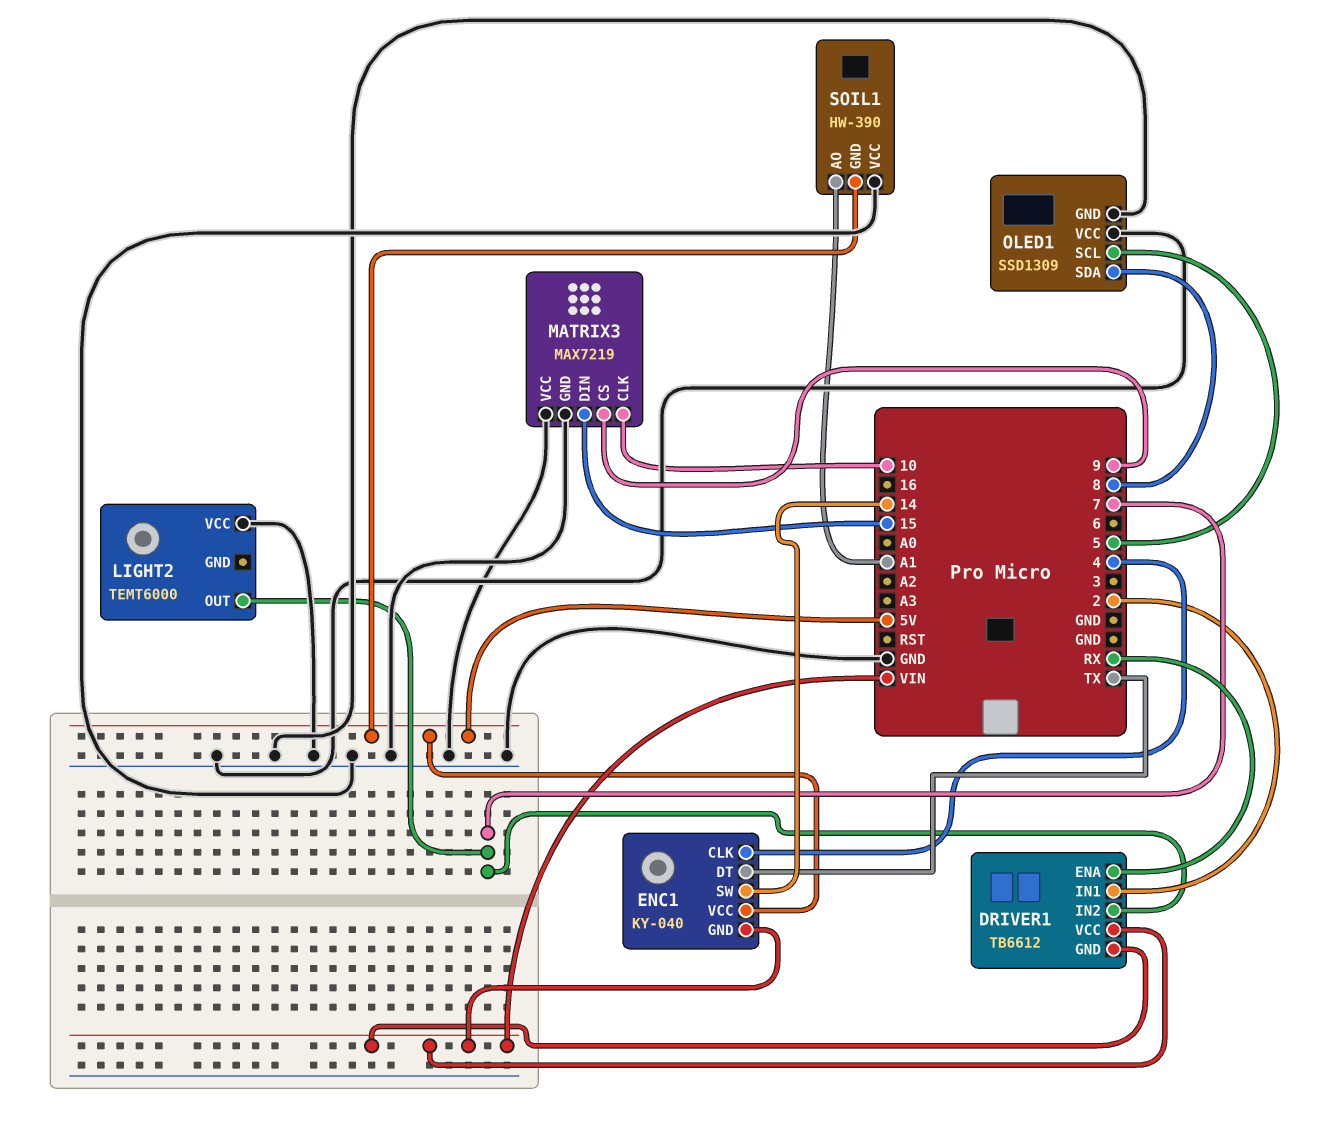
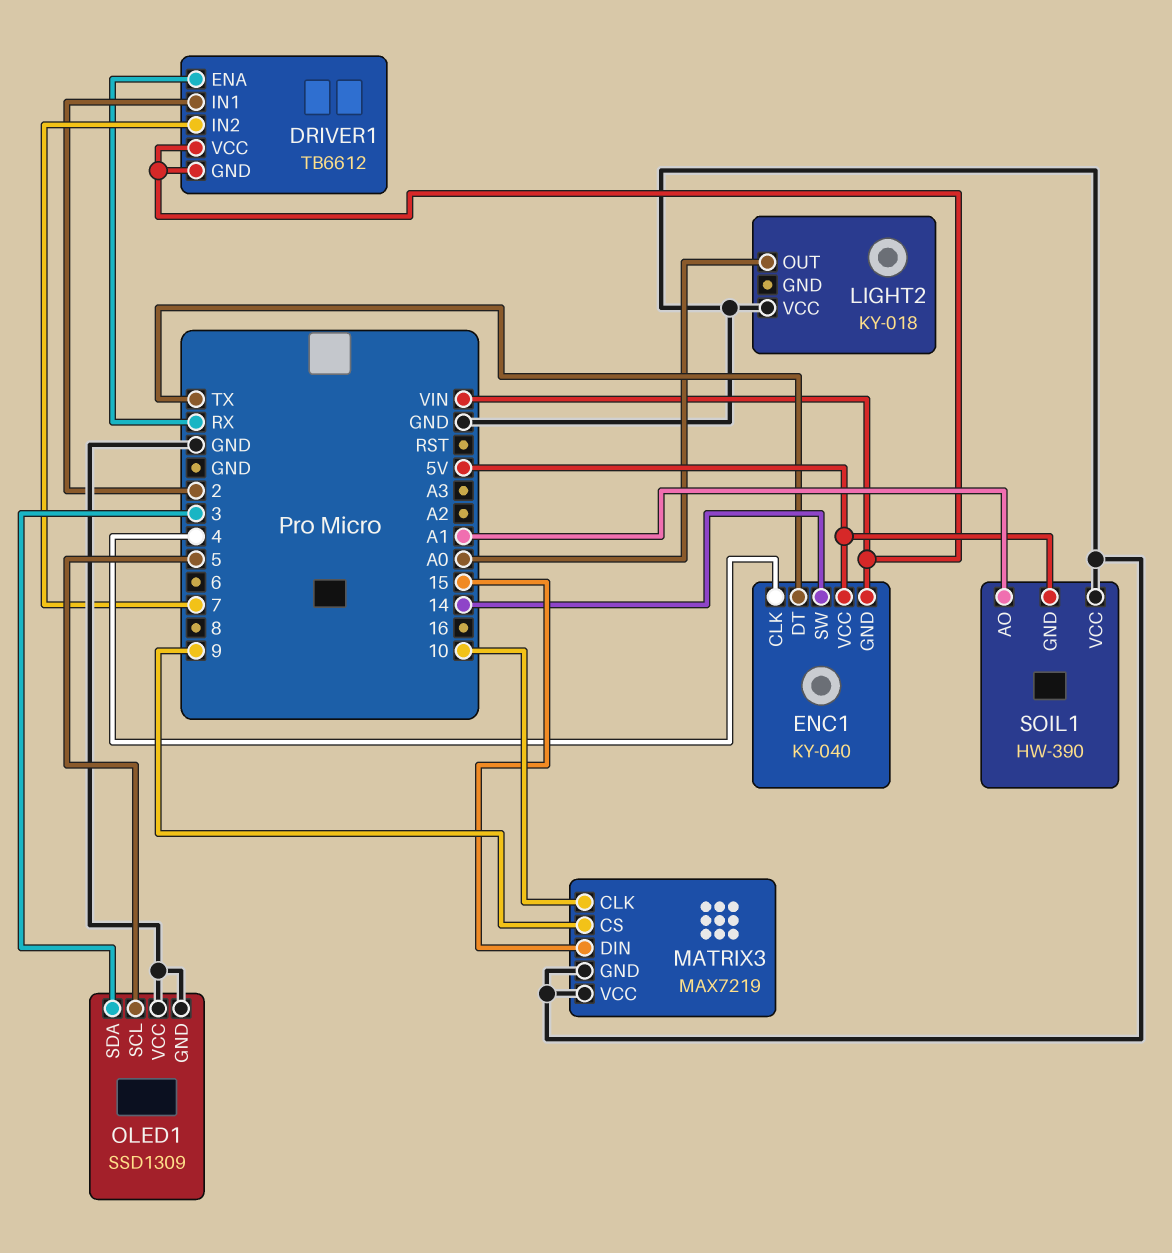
LIGHT2: TEMT6000 -> KY-018
LIGHT2 pin OUT: 7 -> A0
OLED1 pin SDA: 8 -> 3

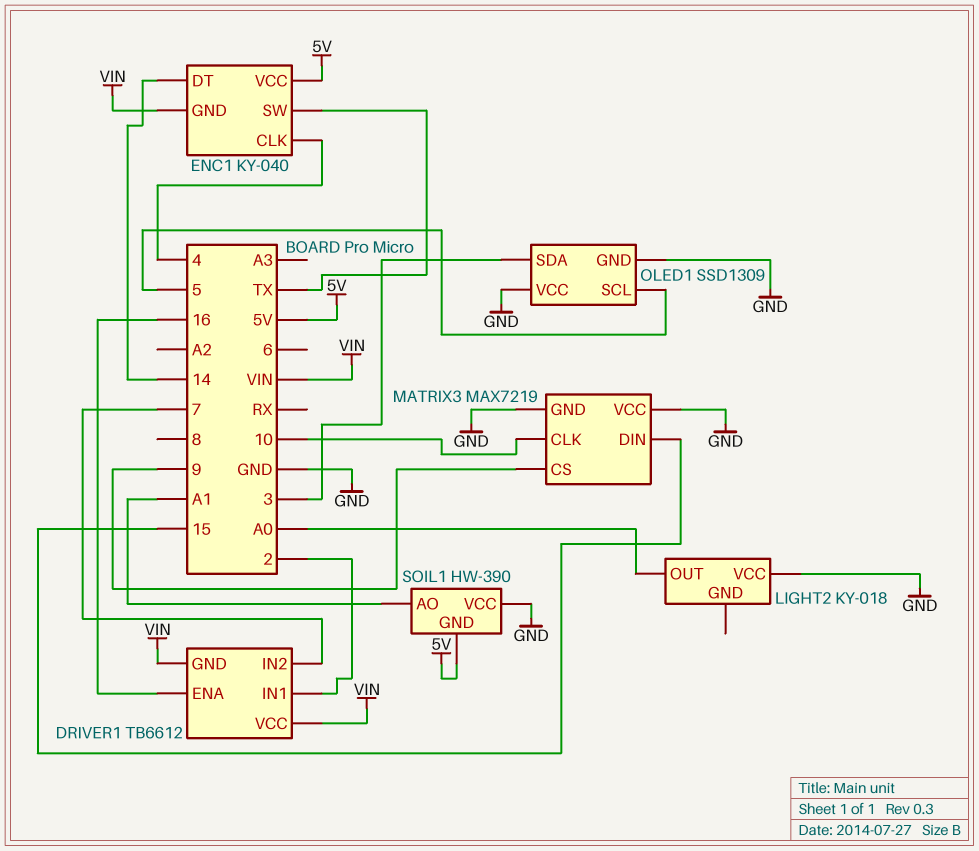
DRIVER1 pin ENA: RX -> 16
ENC1 pin DT: TX -> 14
ENC1 pin SW: 14 -> TX

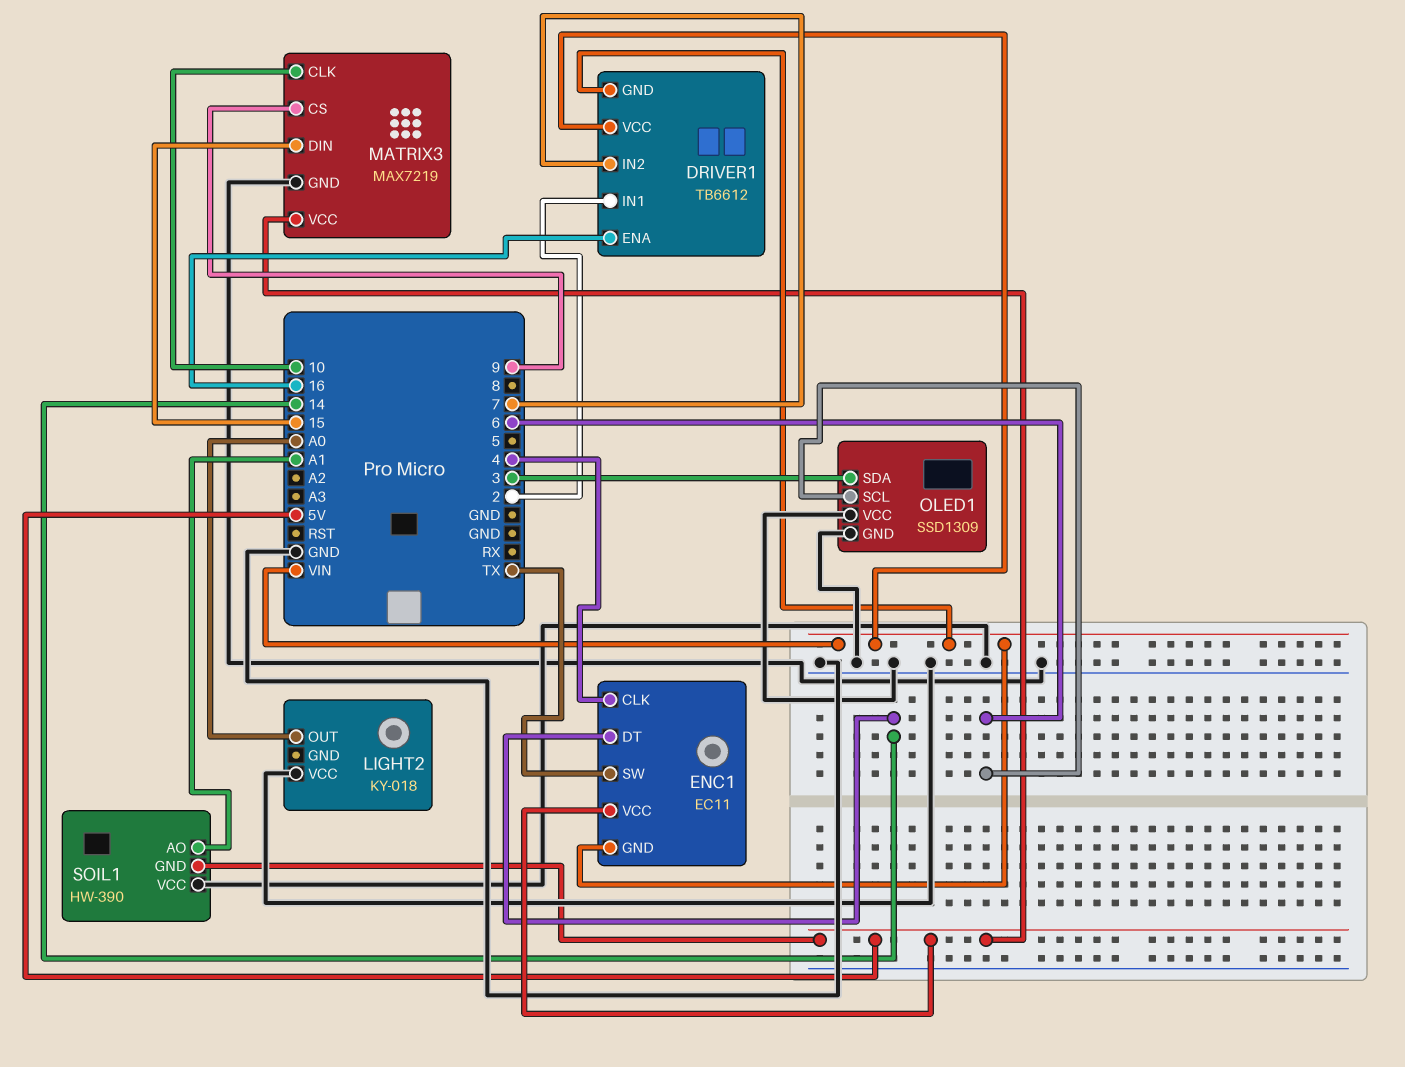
ENC1: KY-040 -> EC11
MATRIX3 pin VCC: GND -> 5V
OLED1 pin SCL: 5 -> 6

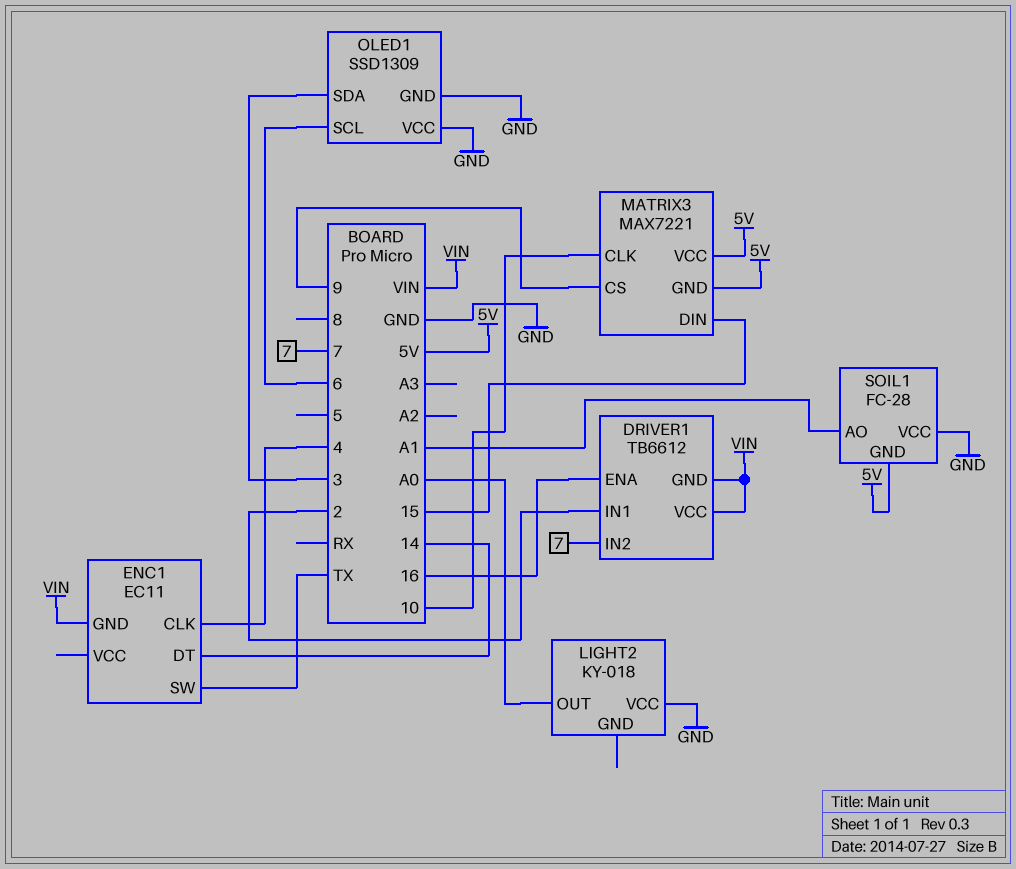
ENC1 pin VCC: 5V -> none
MATRIX3: MAX7219 -> MAX7221
MATRIX3 pin GND: GND -> 5V
SOIL1: HW-390 -> FC-28

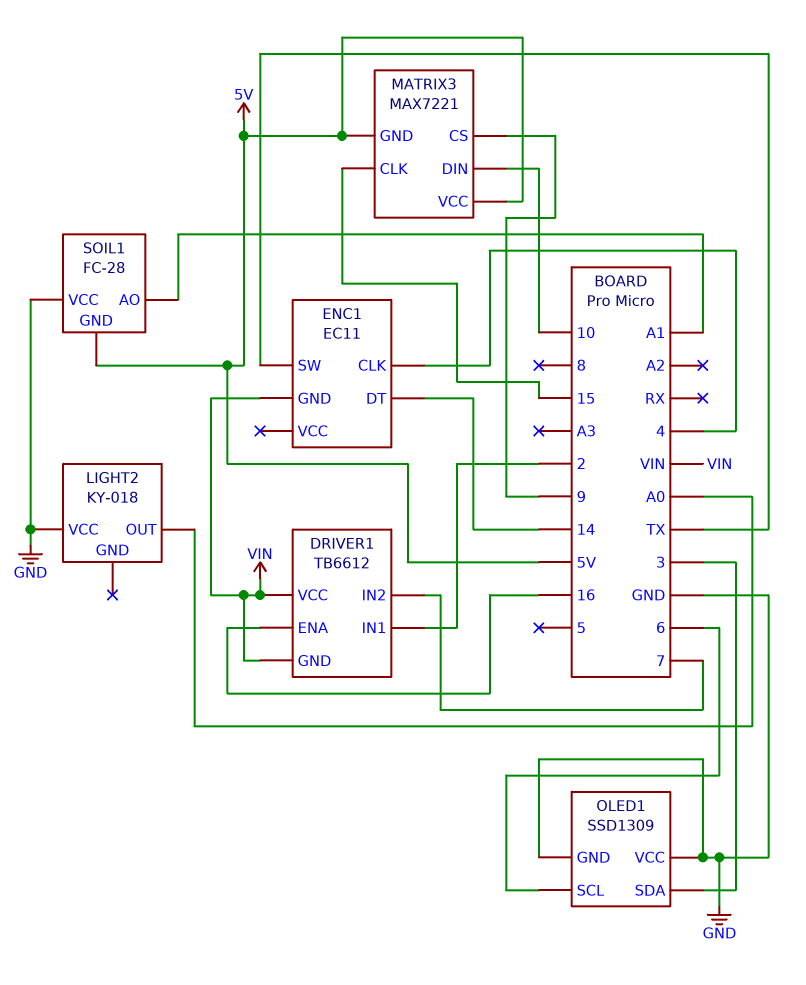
MATRIX3 pin CLK: 10 -> 15
MATRIX3 pin DIN: 15 -> 10

